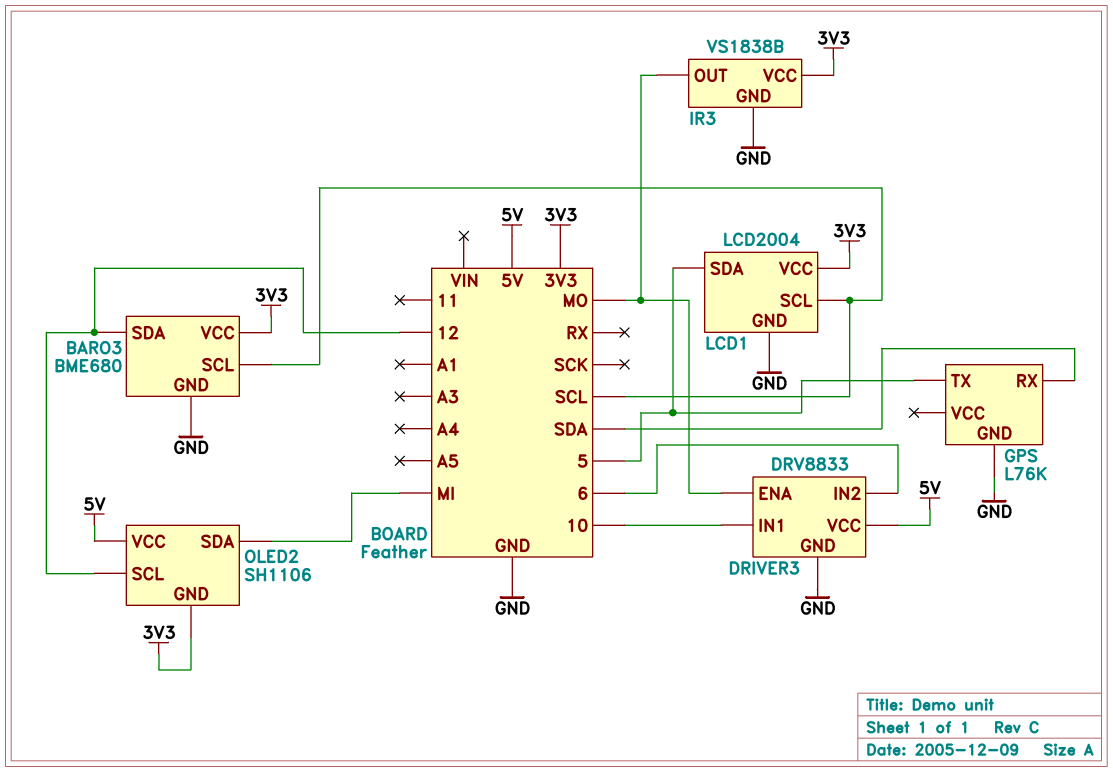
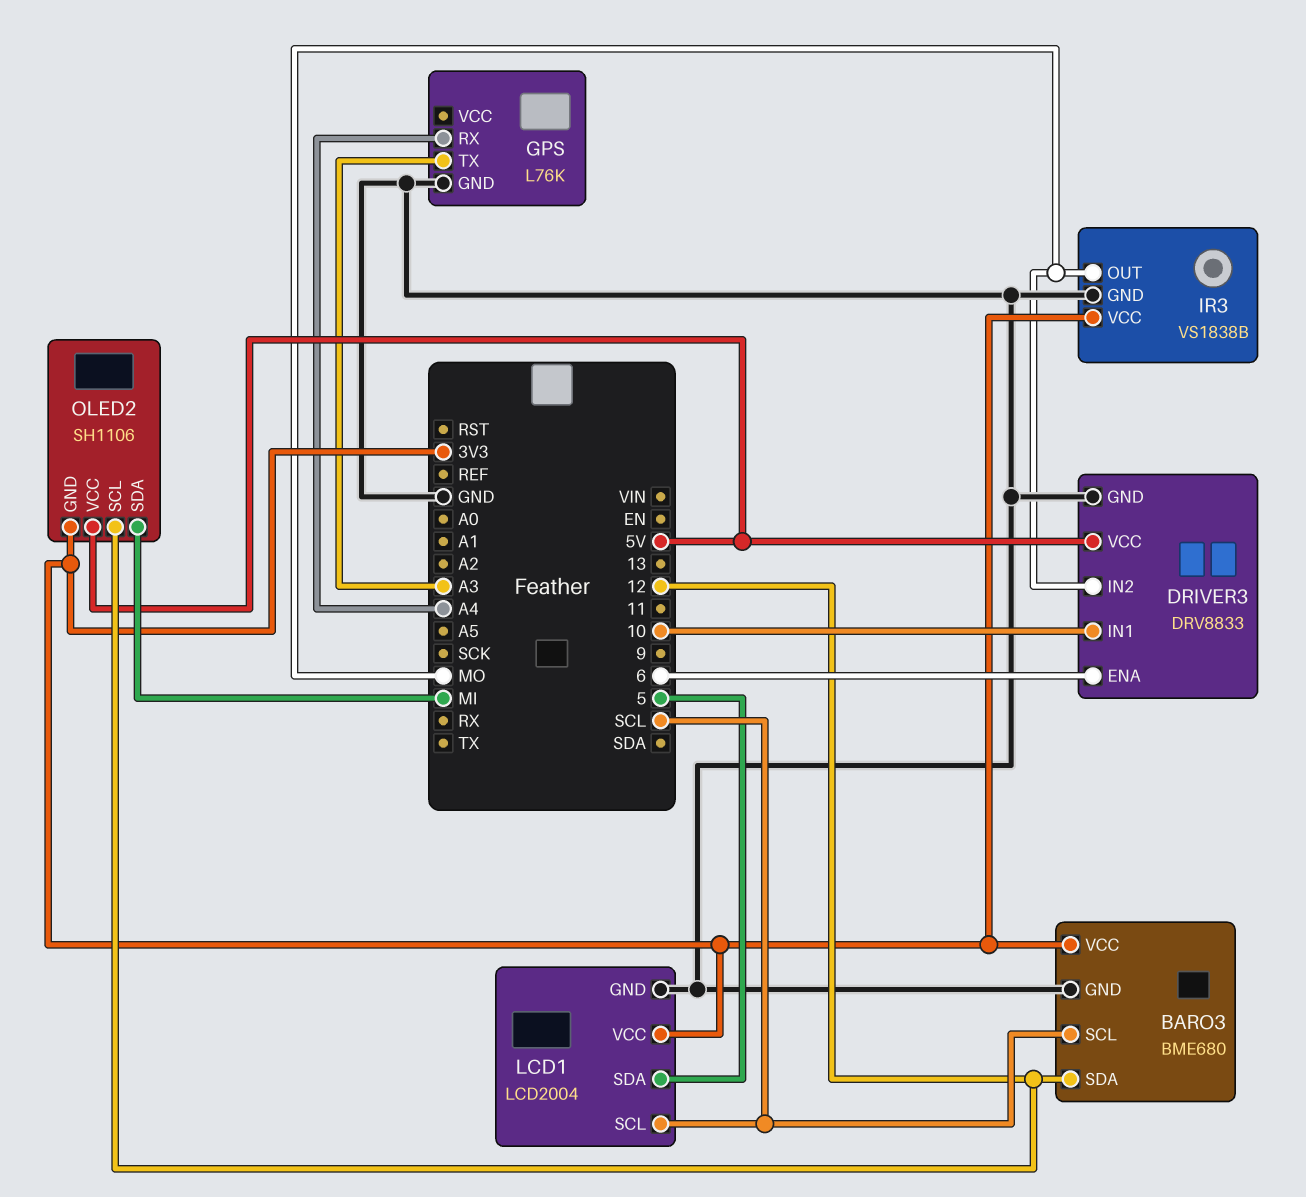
DRIVER3 pin ENA: MO -> 6
DRIVER3 pin IN2: 6 -> MO
GPS pin RX: SDA -> A4
GPS pin TX: 5 -> A3

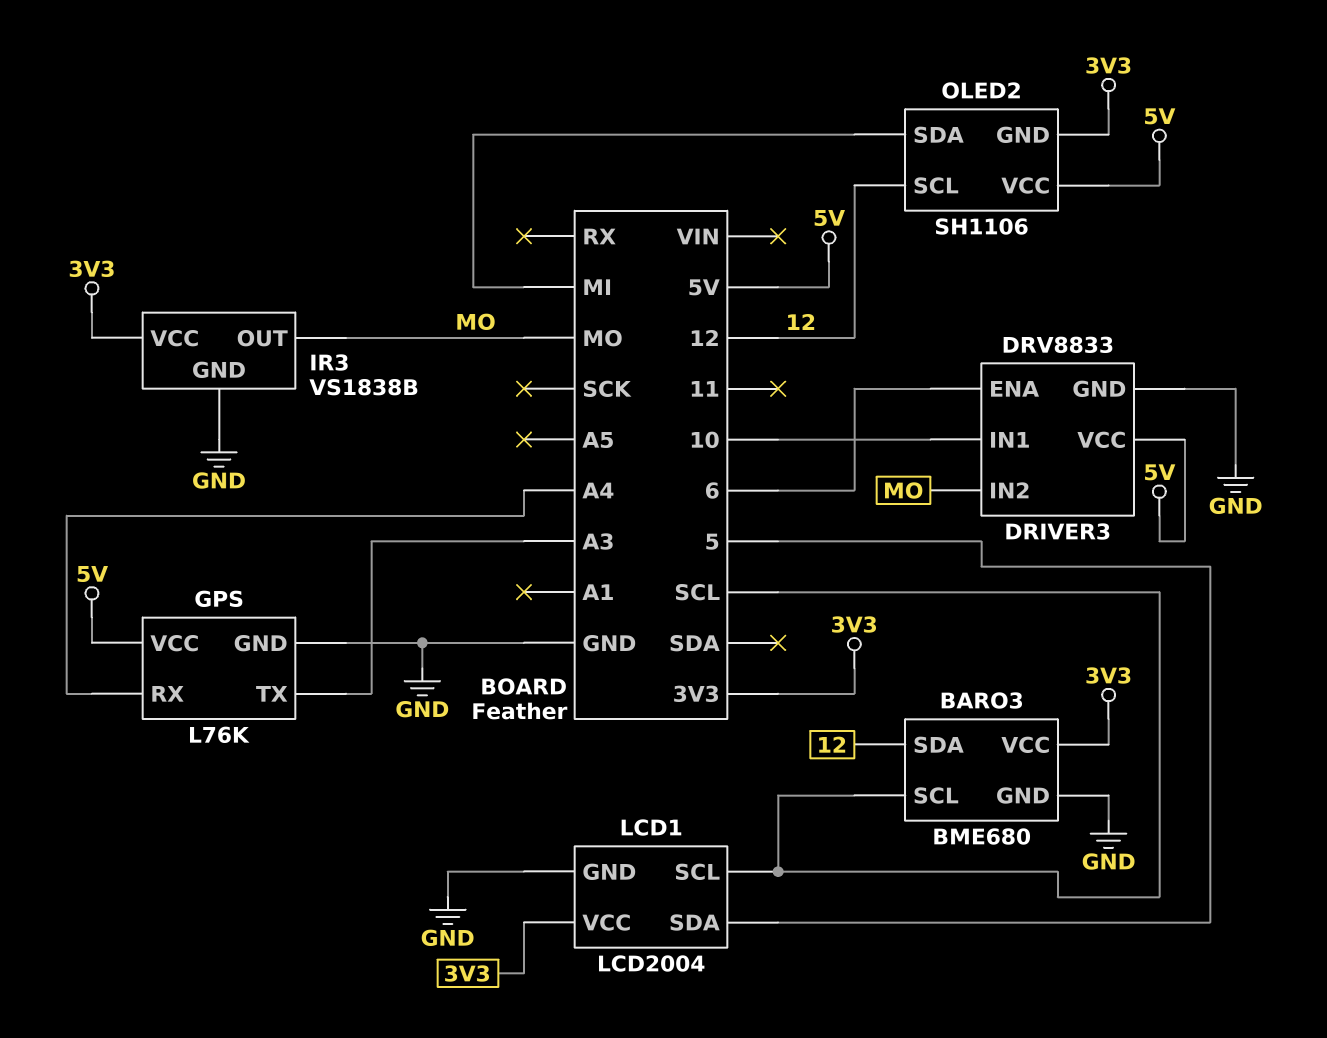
GPS pin VCC: none -> 5V

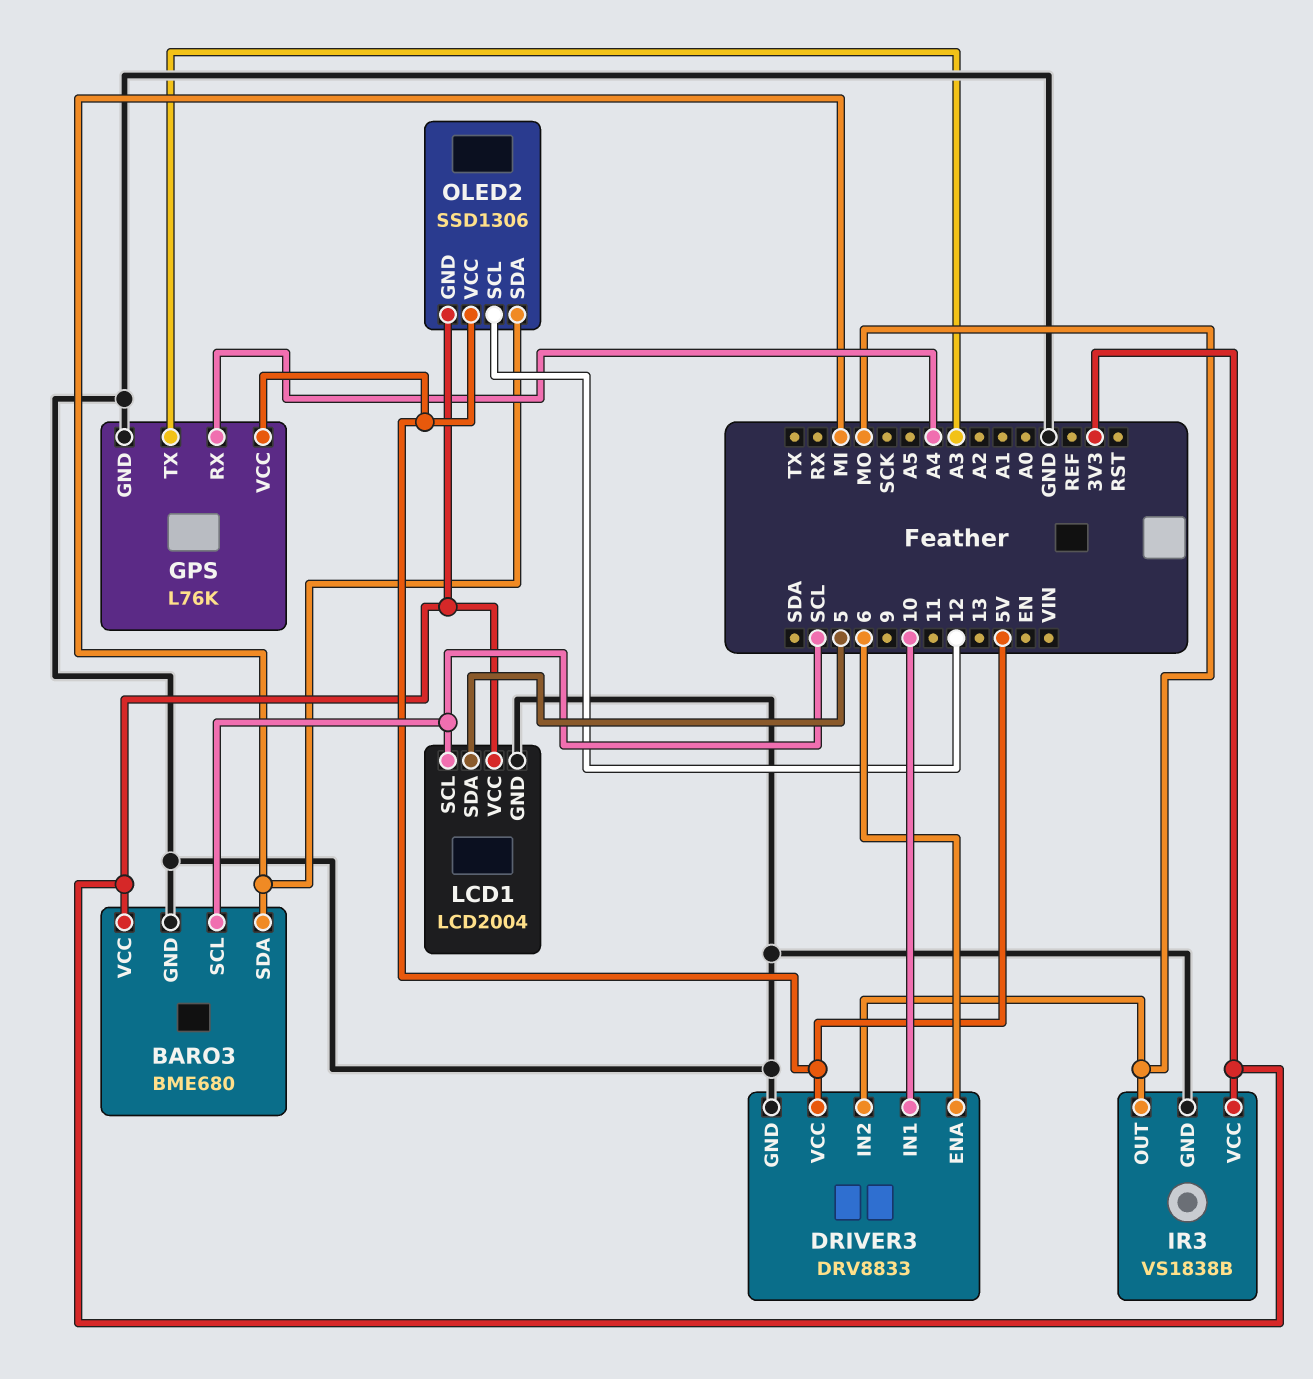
BARO3 pin SDA: 12 -> MI
OLED2: SH1106 -> SSD1306

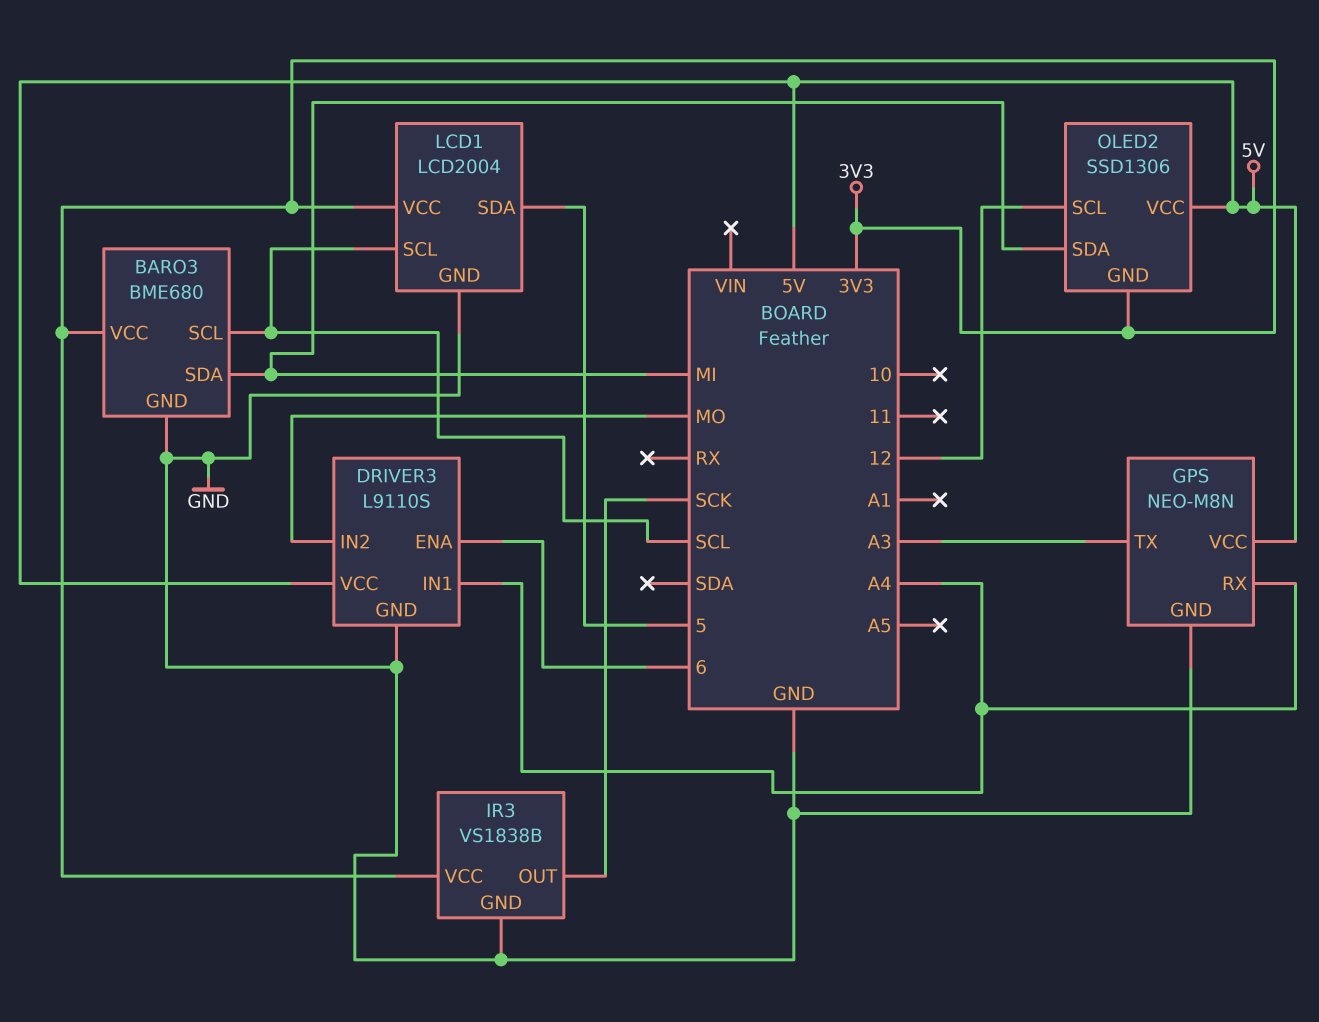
DRIVER3: DRV8833 -> L9110S
DRIVER3 pin IN1: 10 -> A4
GPS: L76K -> NEO-M8N
IR3 pin OUT: MO -> SCK

